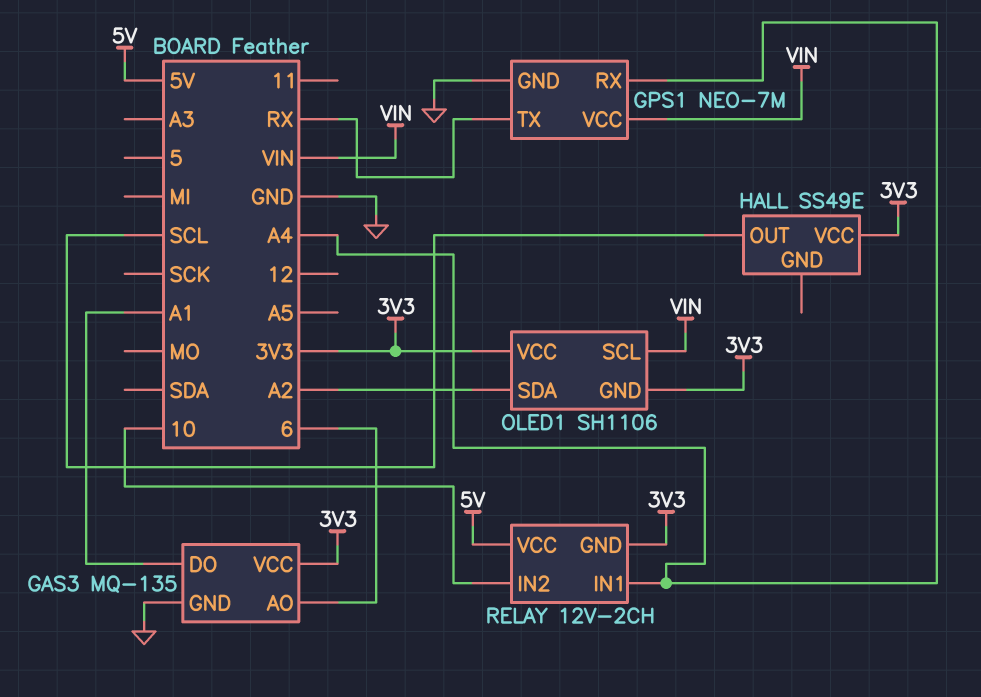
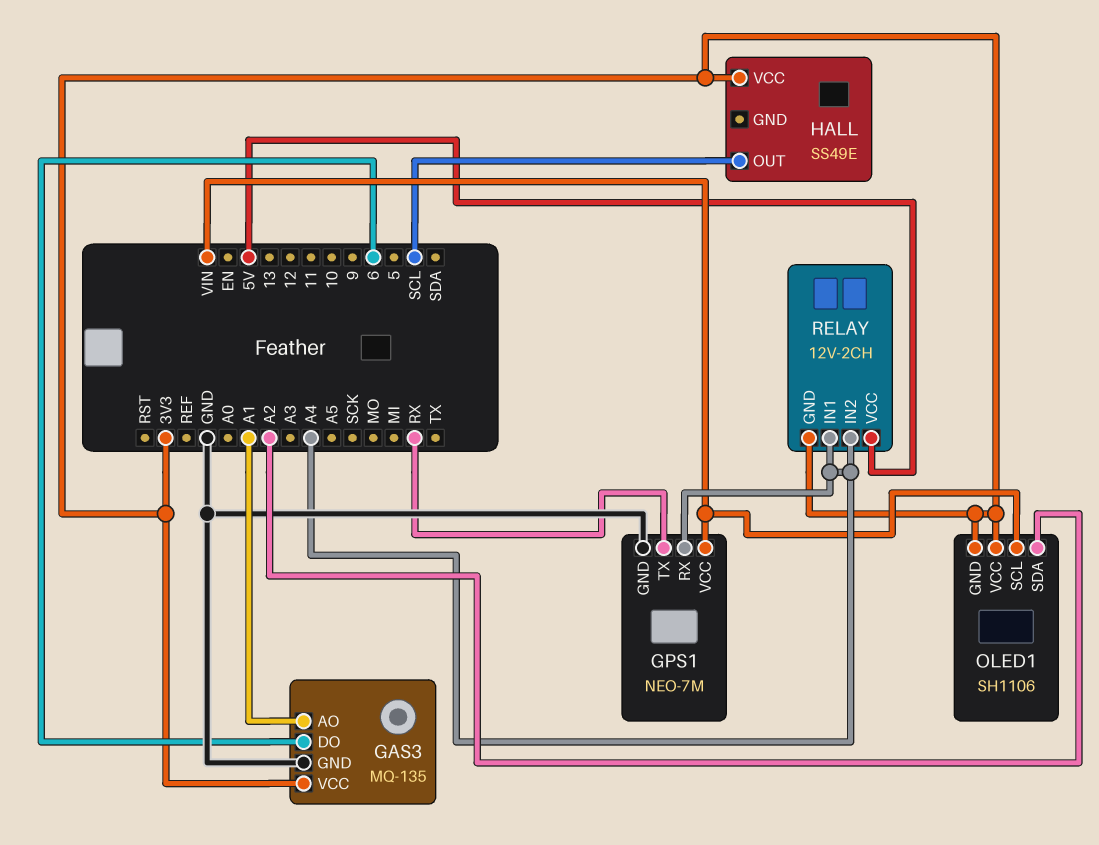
GAS3 pin AO: 6 -> A1
GAS3 pin DO: A1 -> 6
RELAY pin IN2: 10 -> A4

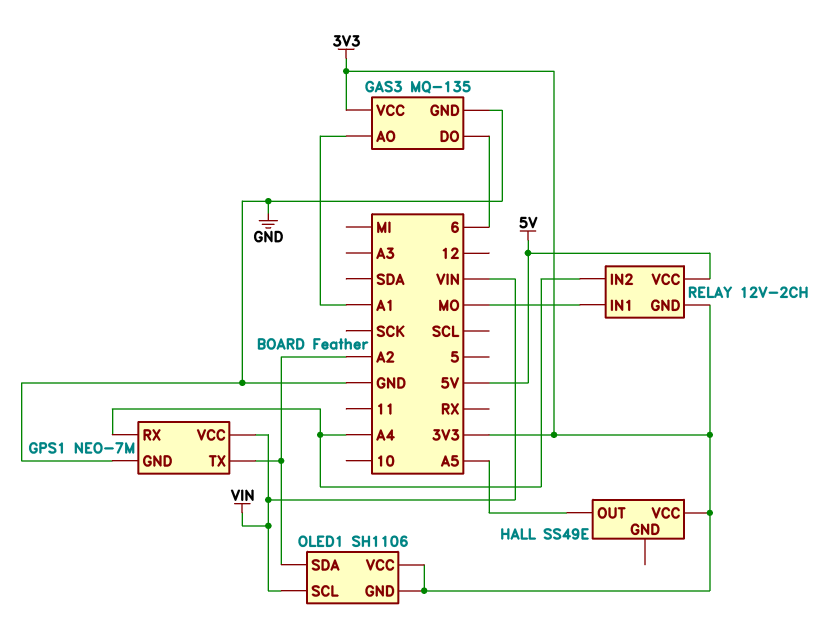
GPS1 pin TX: RX -> A2
HALL pin OUT: SCL -> A5
RELAY pin IN1: A4 -> MO

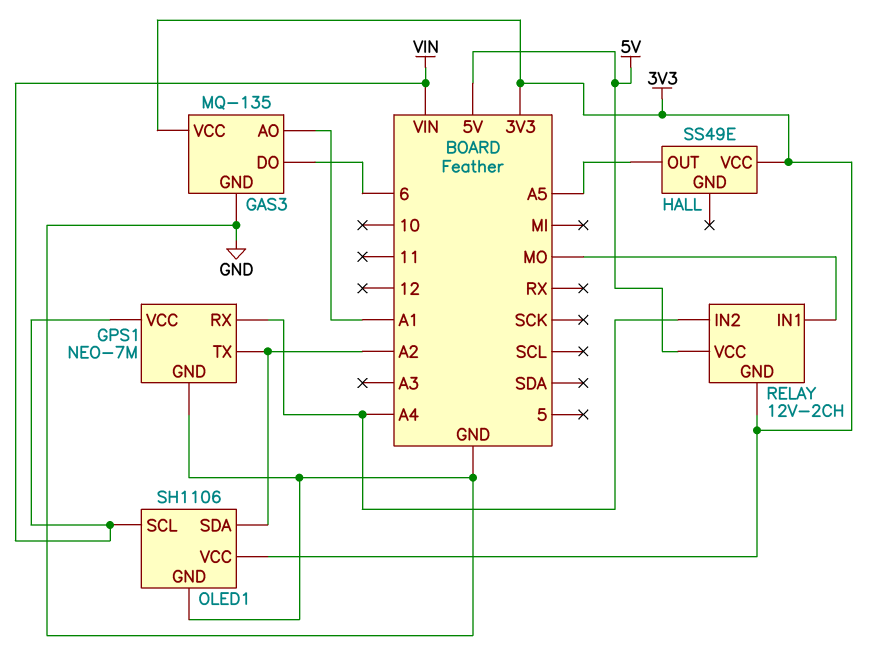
OLED1 pin GND: 3V3 -> GND

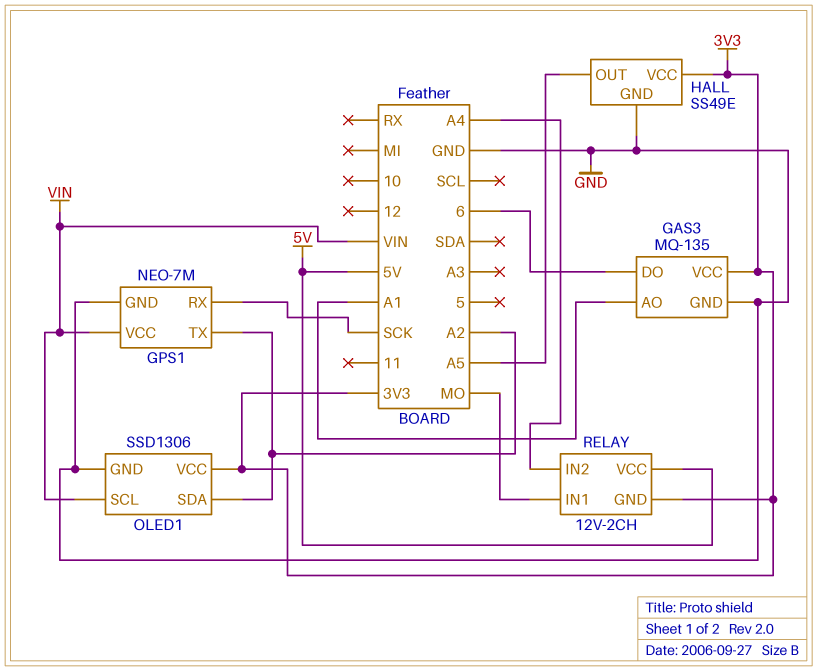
GPS1 pin RX: A4 -> SCK
HALL pin GND: none -> GND
OLED1: SH1106 -> SSD1306

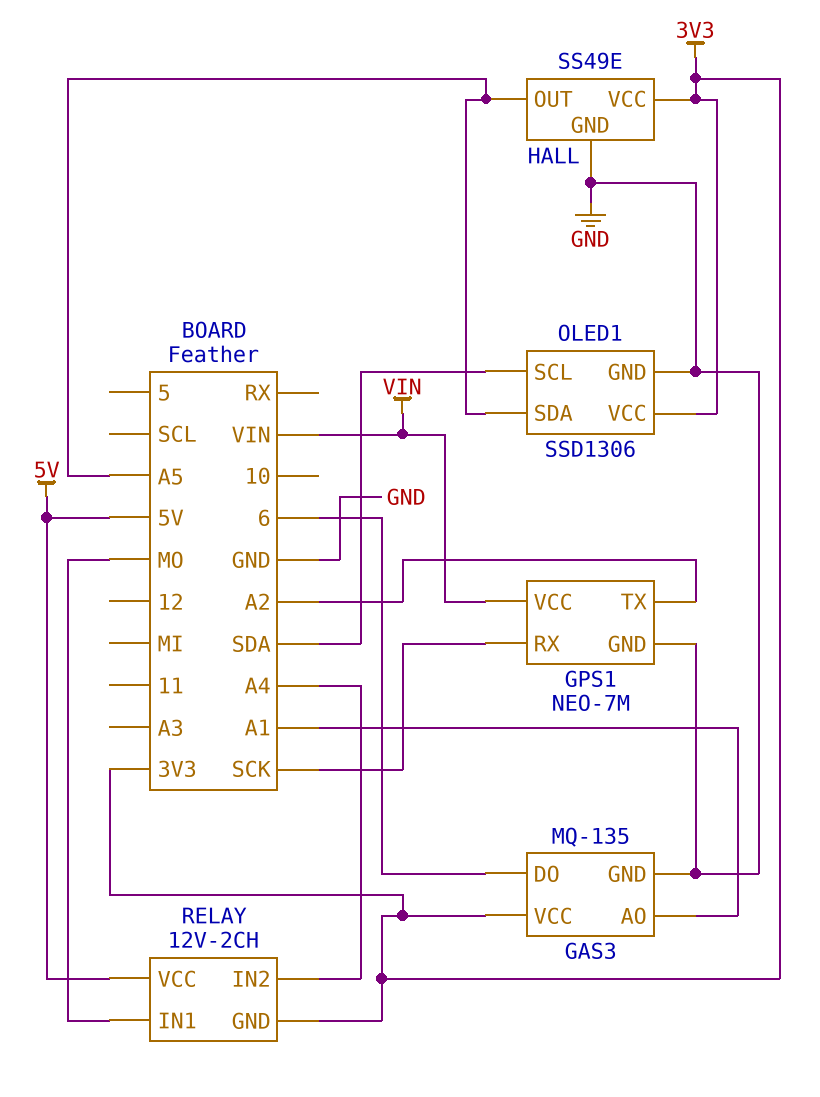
OLED1 pin SCL: VIN -> SDA
OLED1 pin SDA: A2 -> A5

